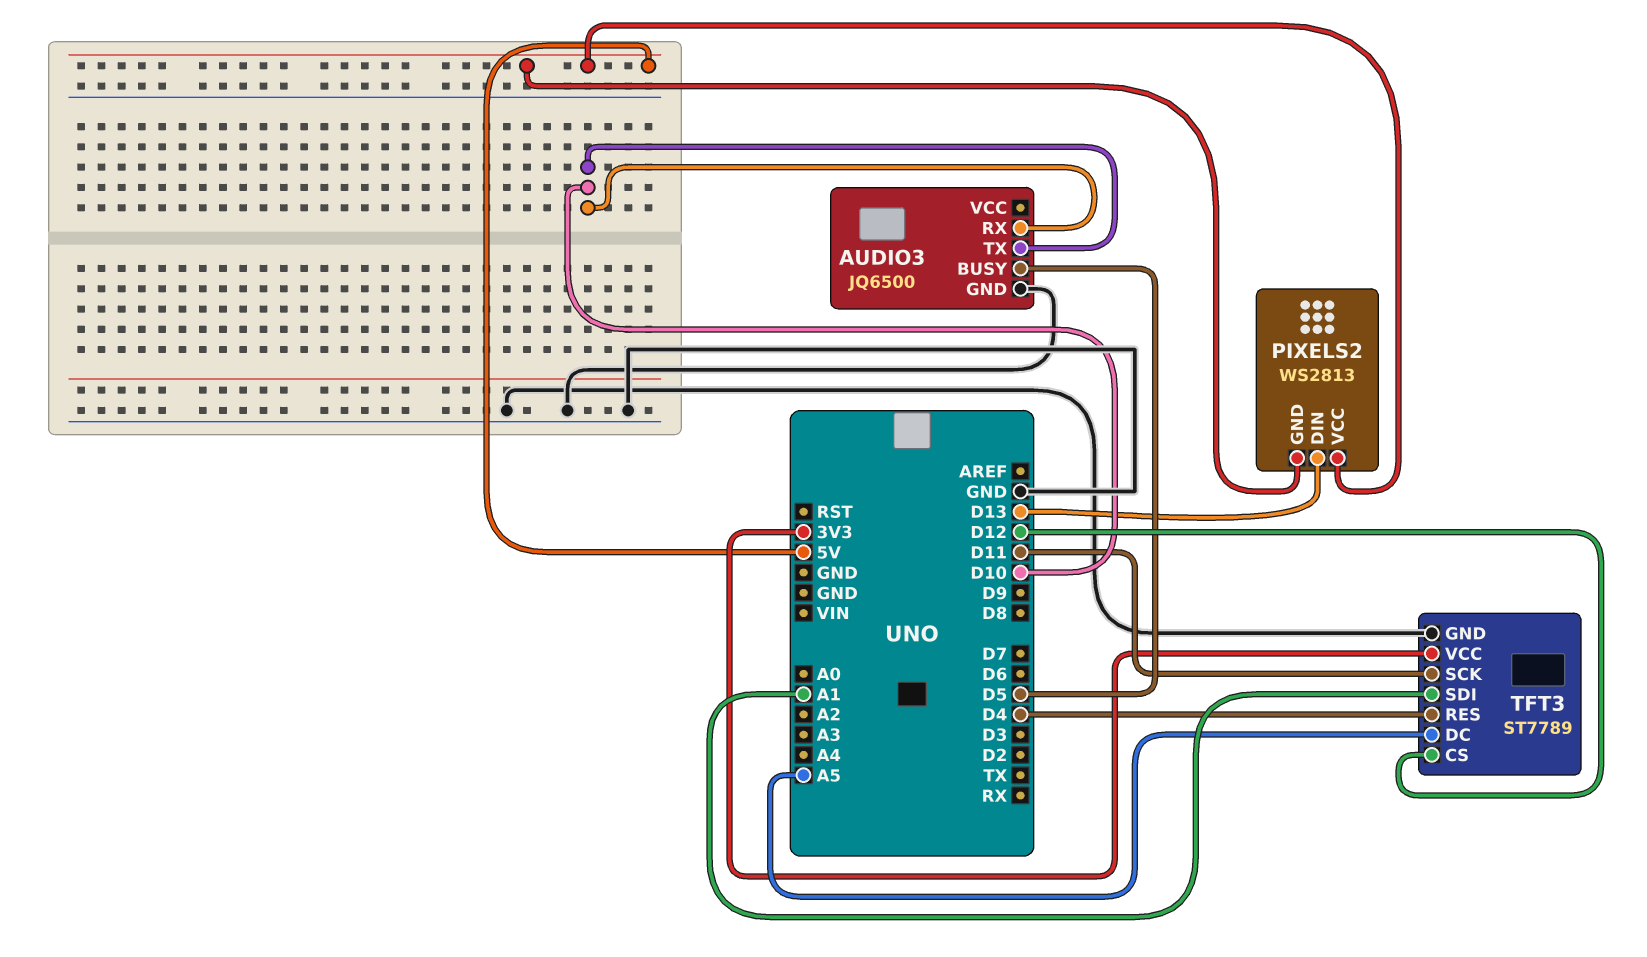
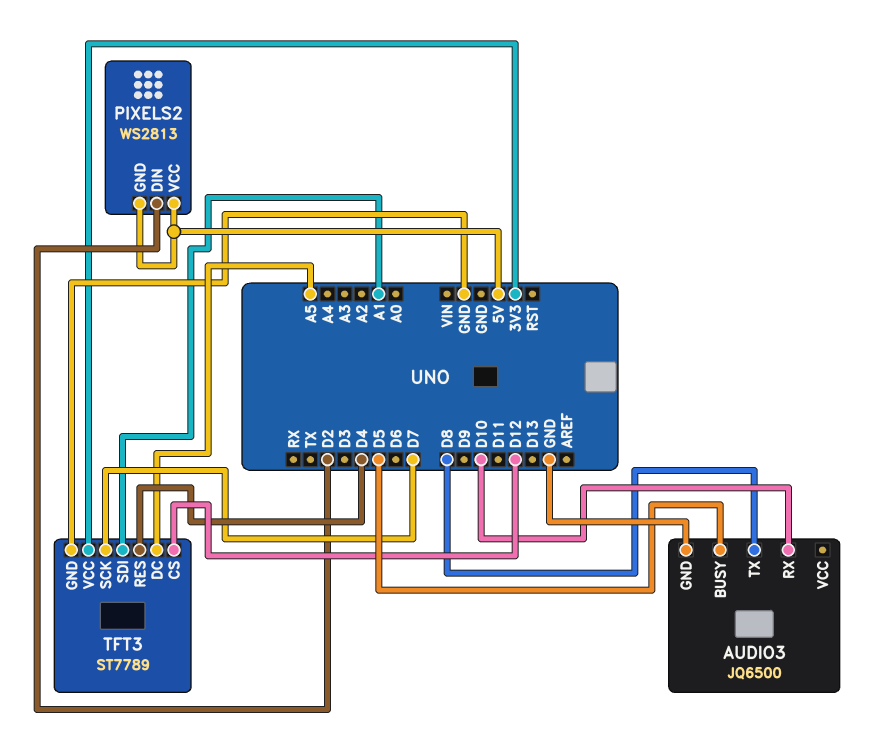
AUDIO3 pin TX: D10 -> D8
PIXELS2 pin DIN: D13 -> D2
TFT3 pin SCK: D11 -> D7

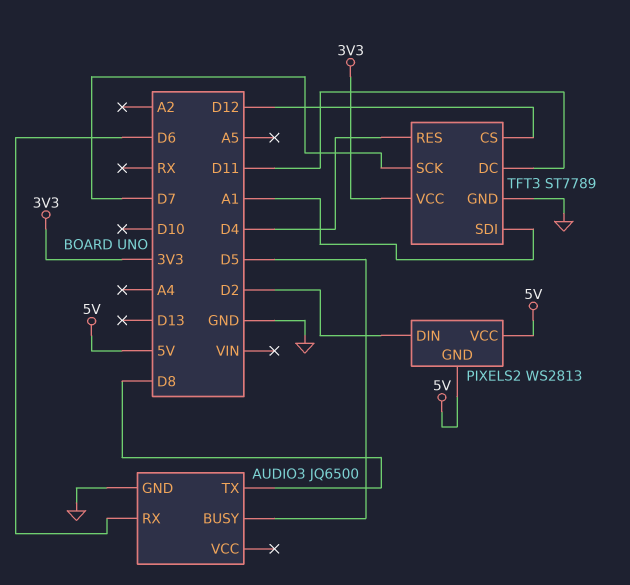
AUDIO3 pin RX: D10 -> D6
TFT3 pin DC: A5 -> D11

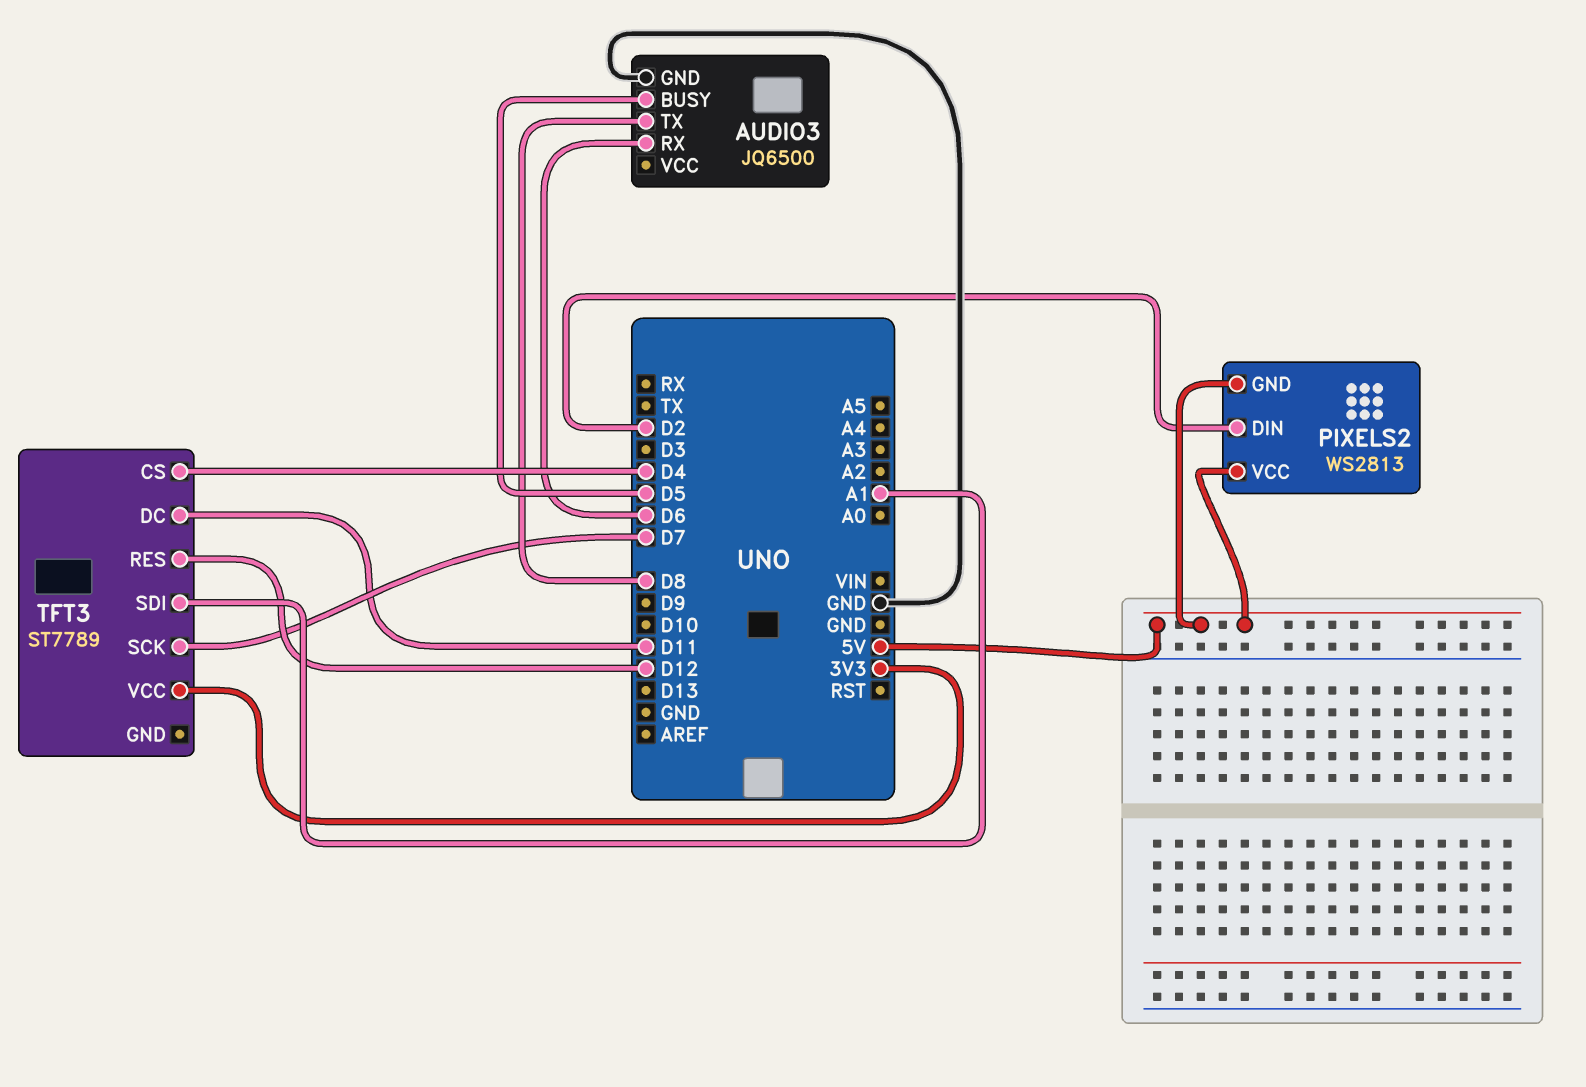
TFT3 pin CS: D12 -> D4
TFT3 pin GND: GND -> none
TFT3 pin RES: D4 -> D12

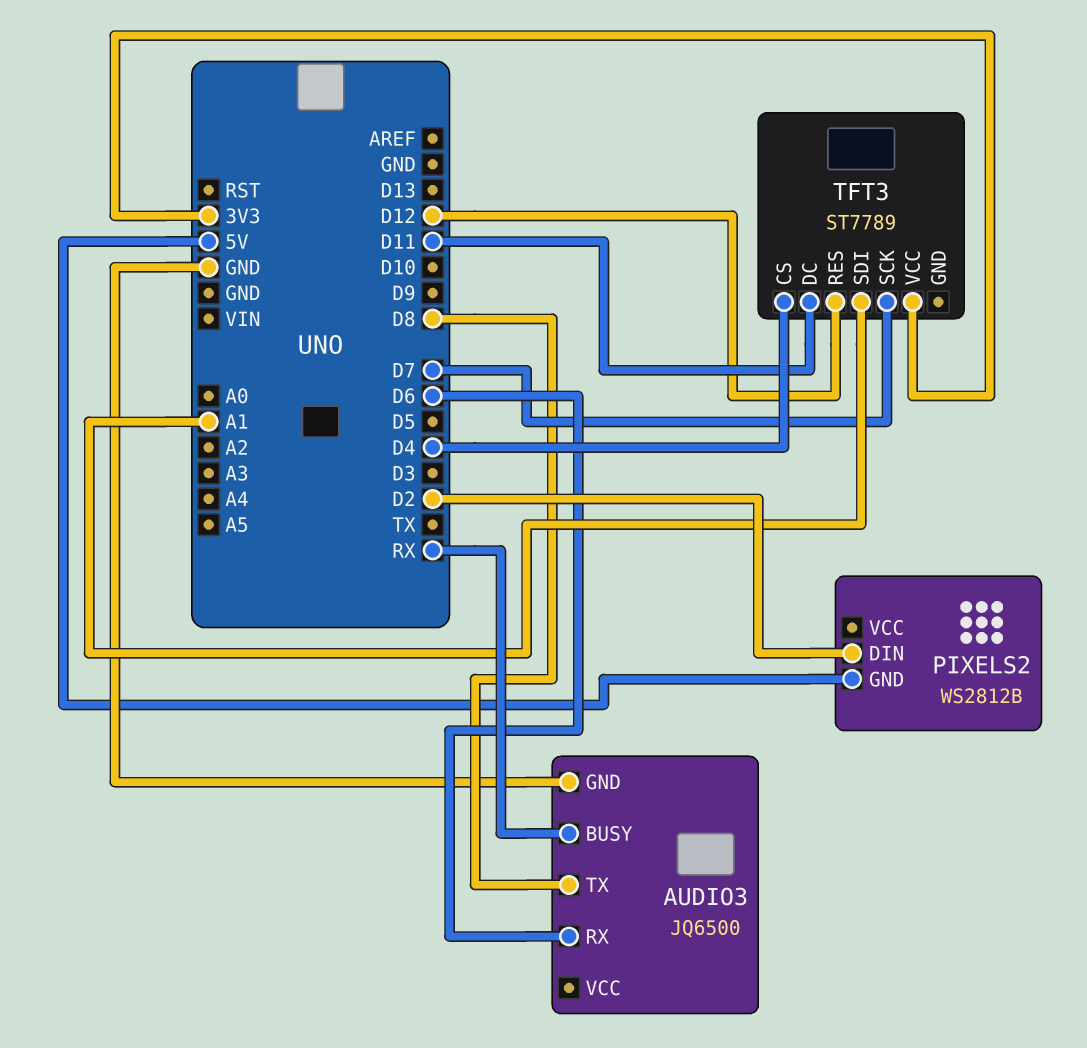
AUDIO3 pin BUSY: D5 -> RX
PIXELS2: WS2813 -> WS2812B
PIXELS2 pin VCC: 5V -> none

